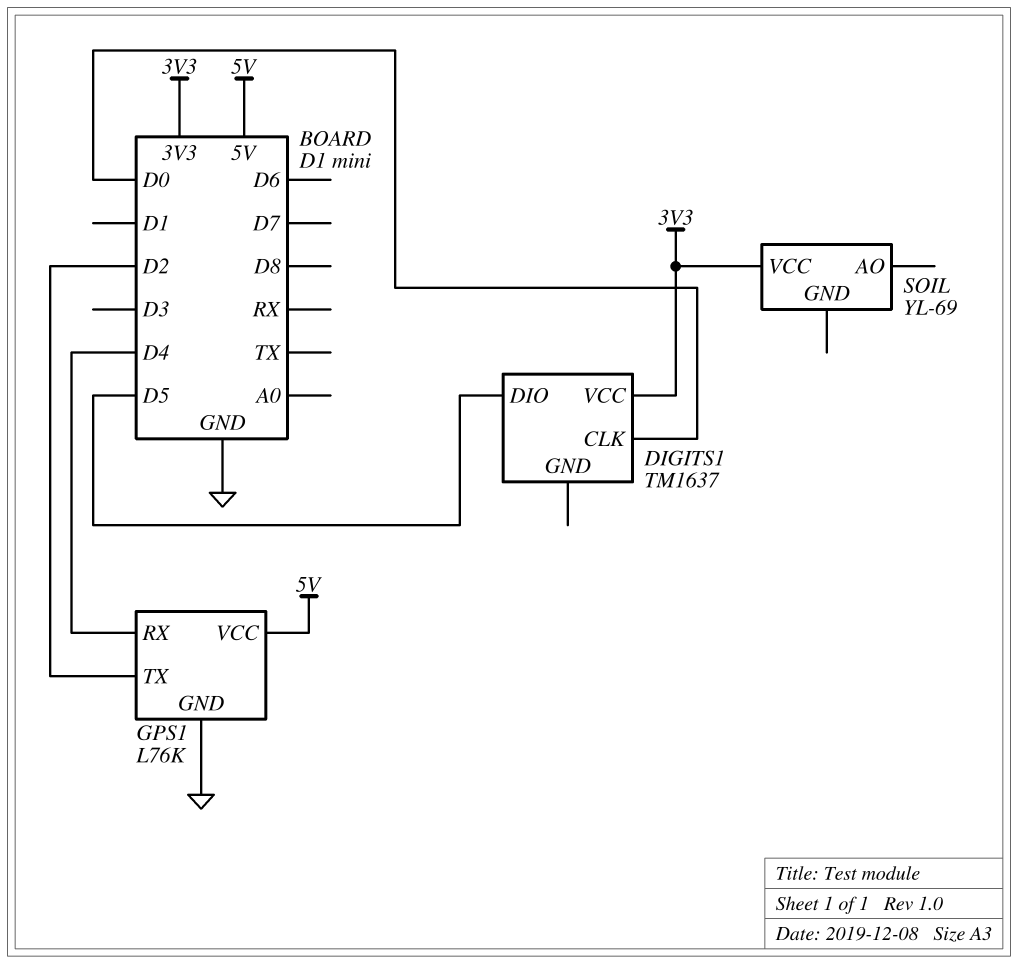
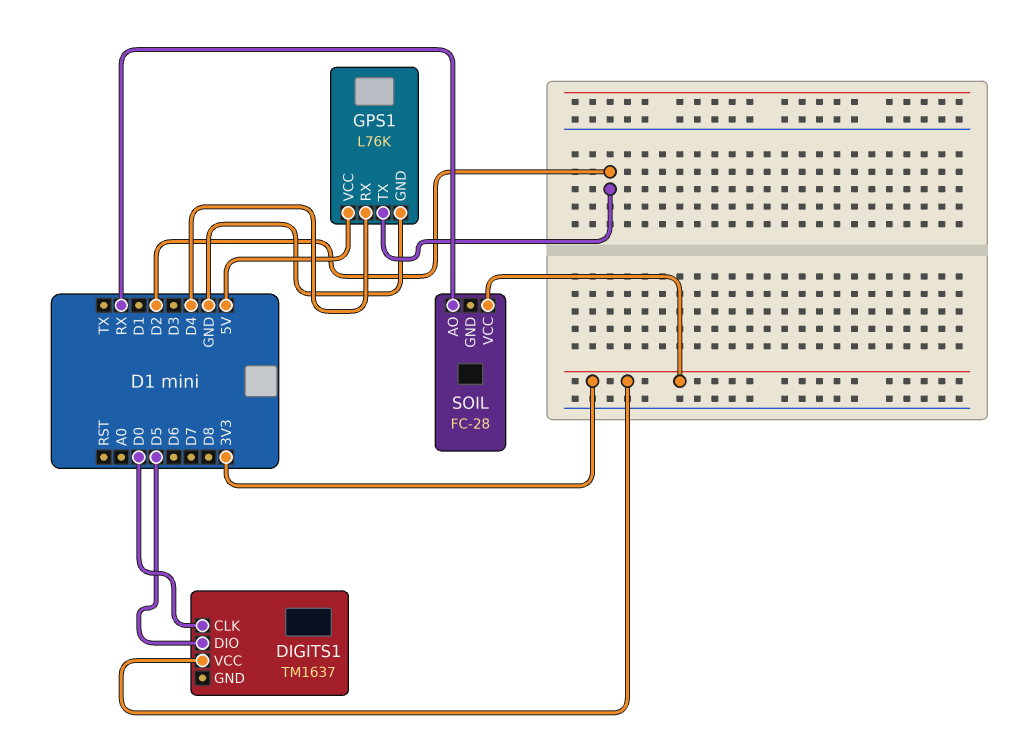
SOIL: YL-69 -> FC-28
SOIL pin AO: none -> RX

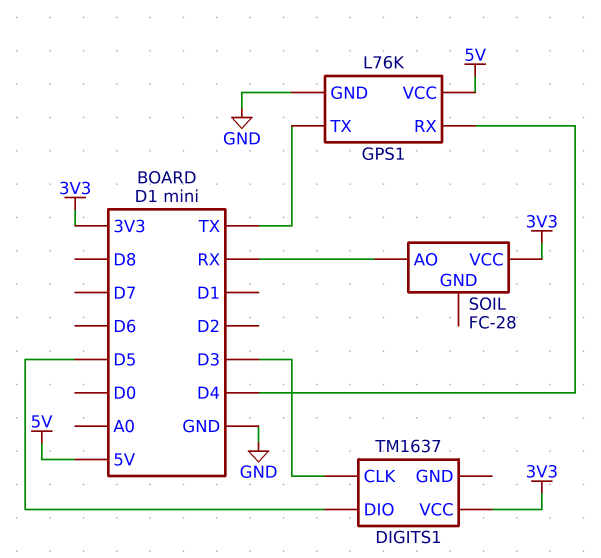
DIGITS1 pin CLK: D0 -> D3
GPS1 pin TX: D2 -> TX

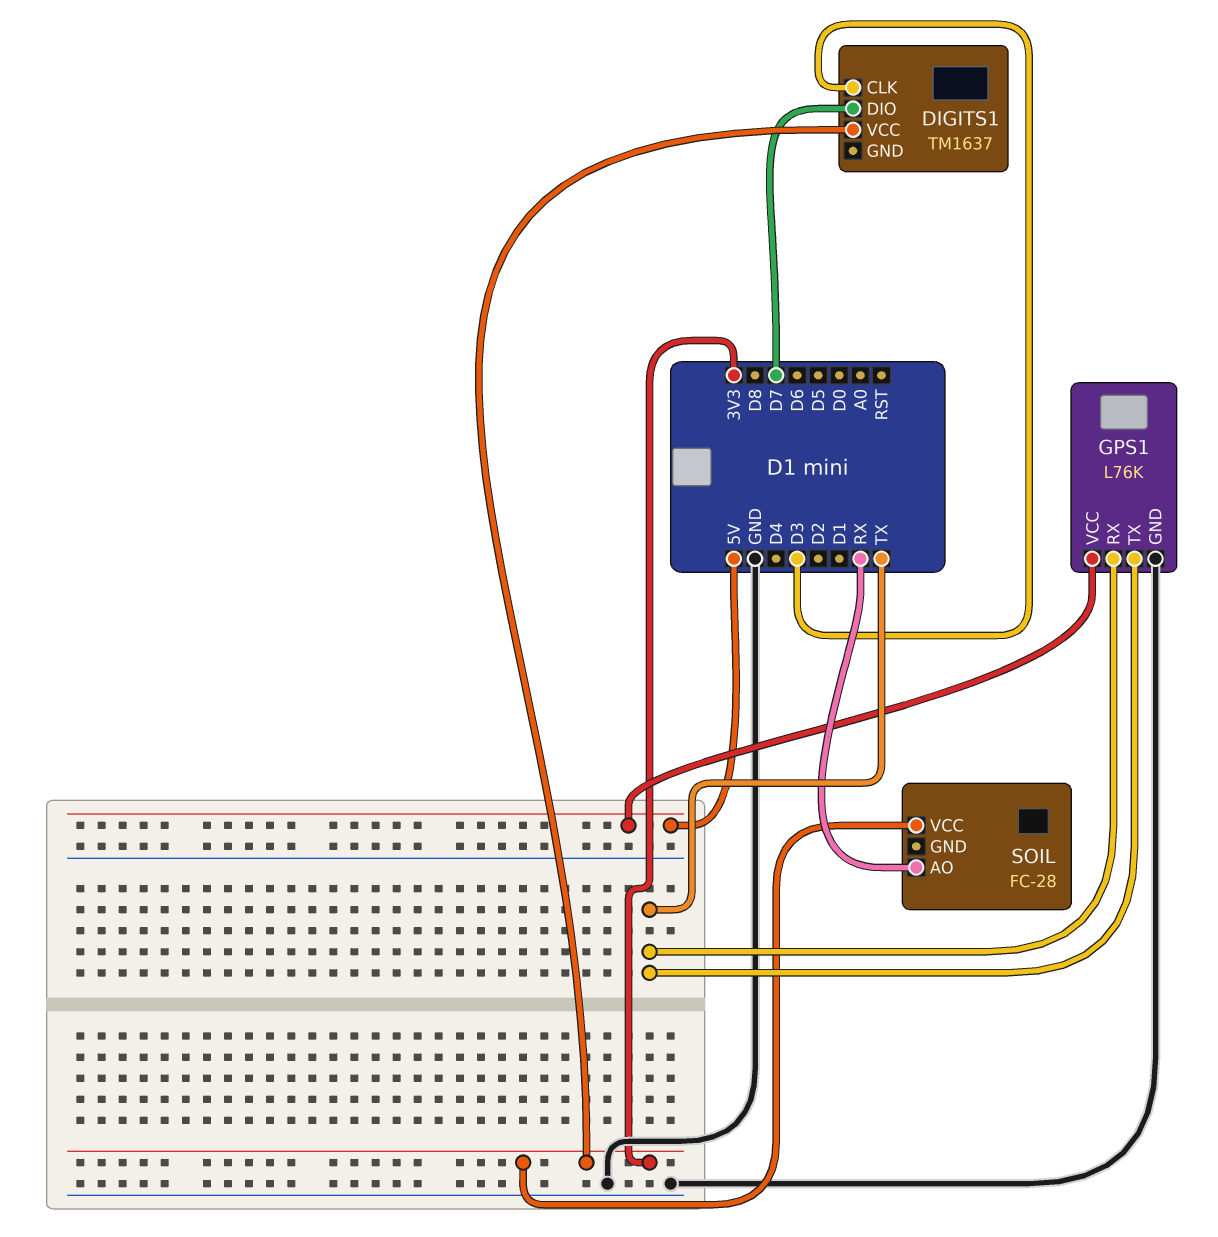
DIGITS1 pin DIO: D5 -> D7
GPS1 pin RX: D4 -> TX

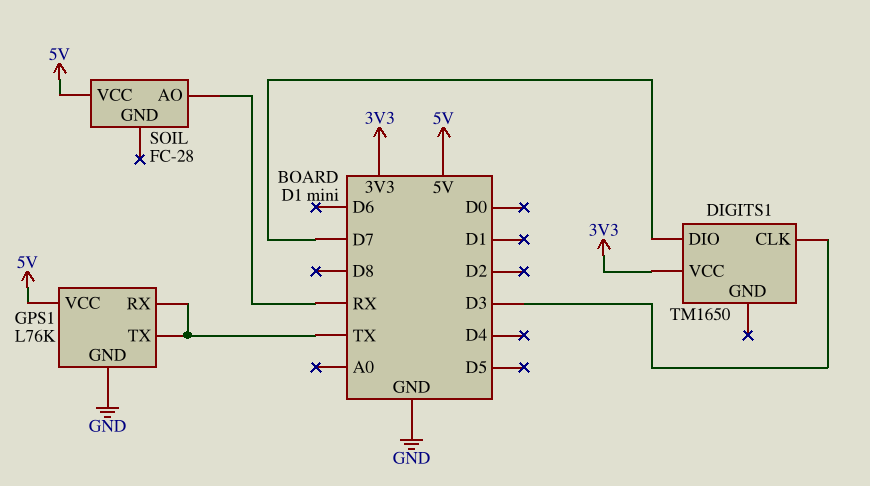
DIGITS1: TM1637 -> TM1650
SOIL pin VCC: 3V3 -> 5V

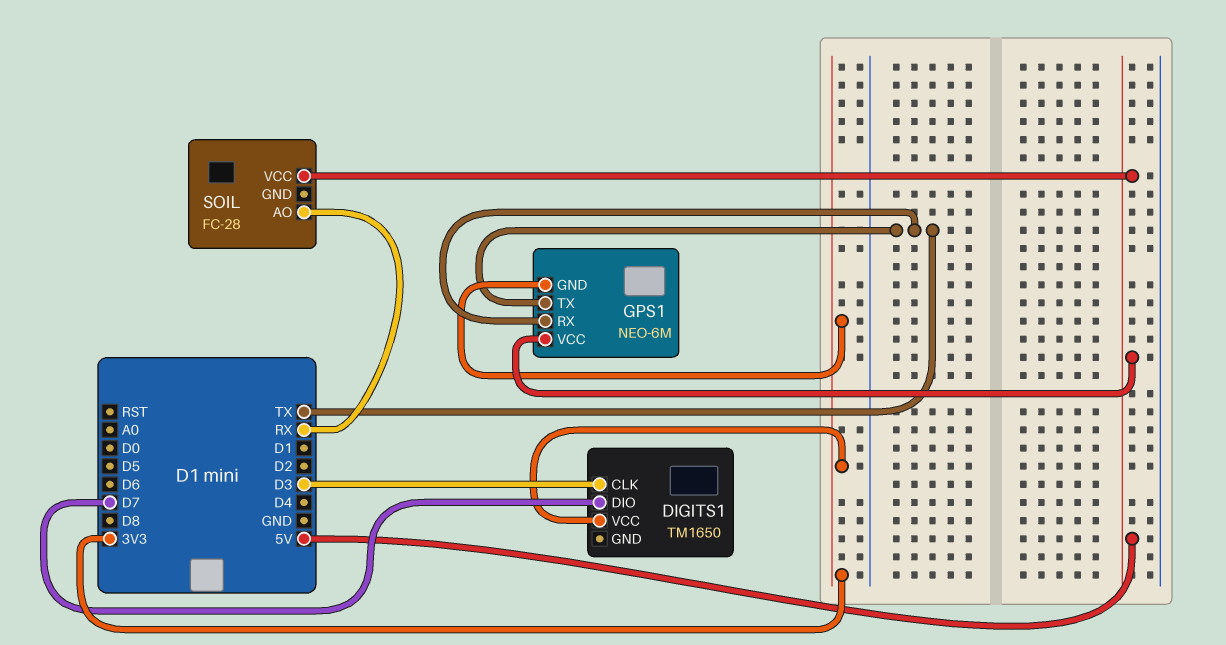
GPS1: L76K -> NEO-6M
GPS1 pin GND: GND -> 3V3

